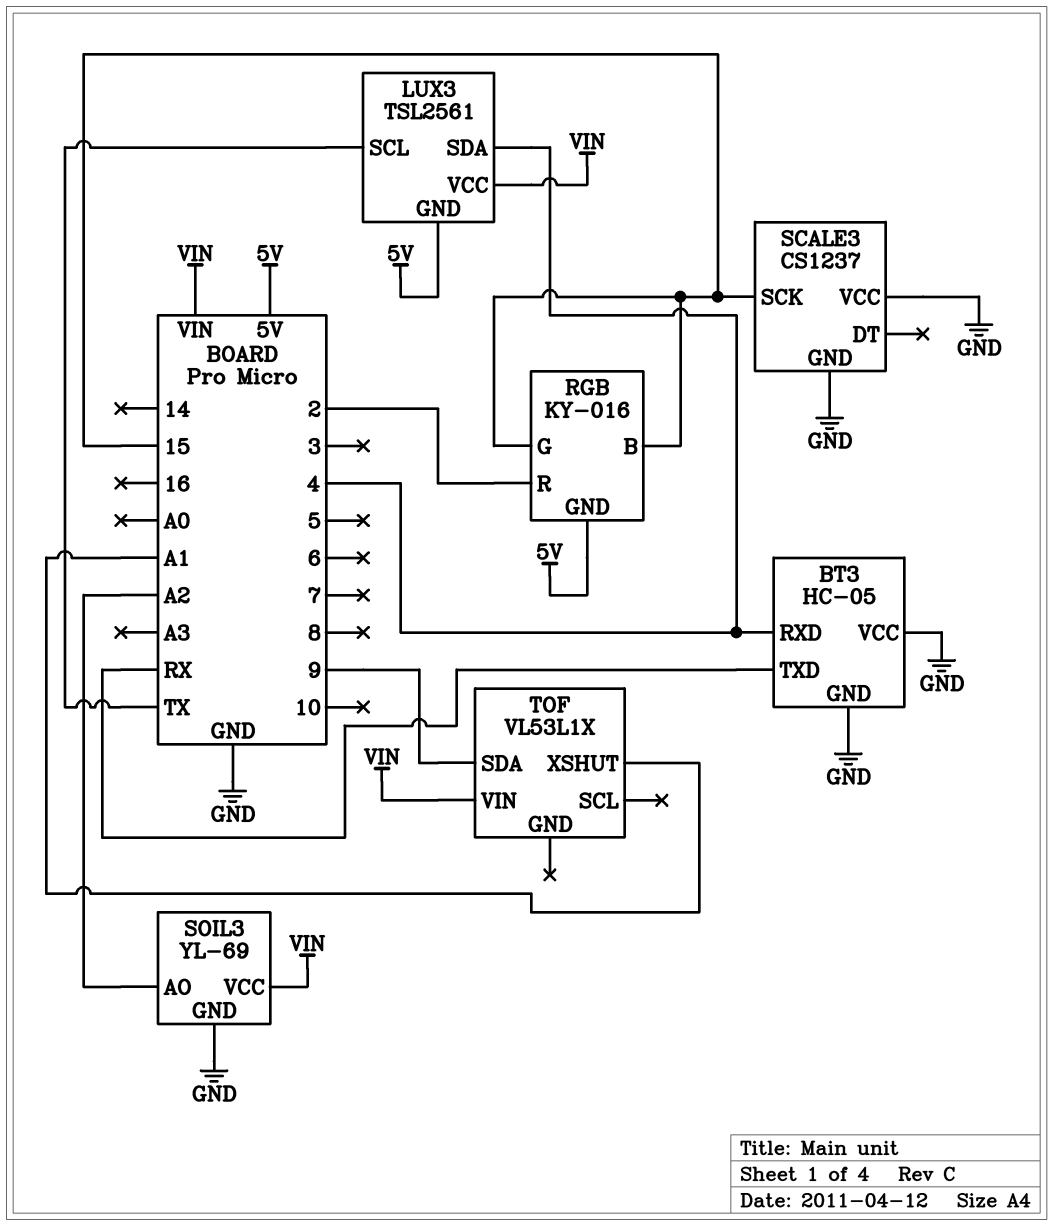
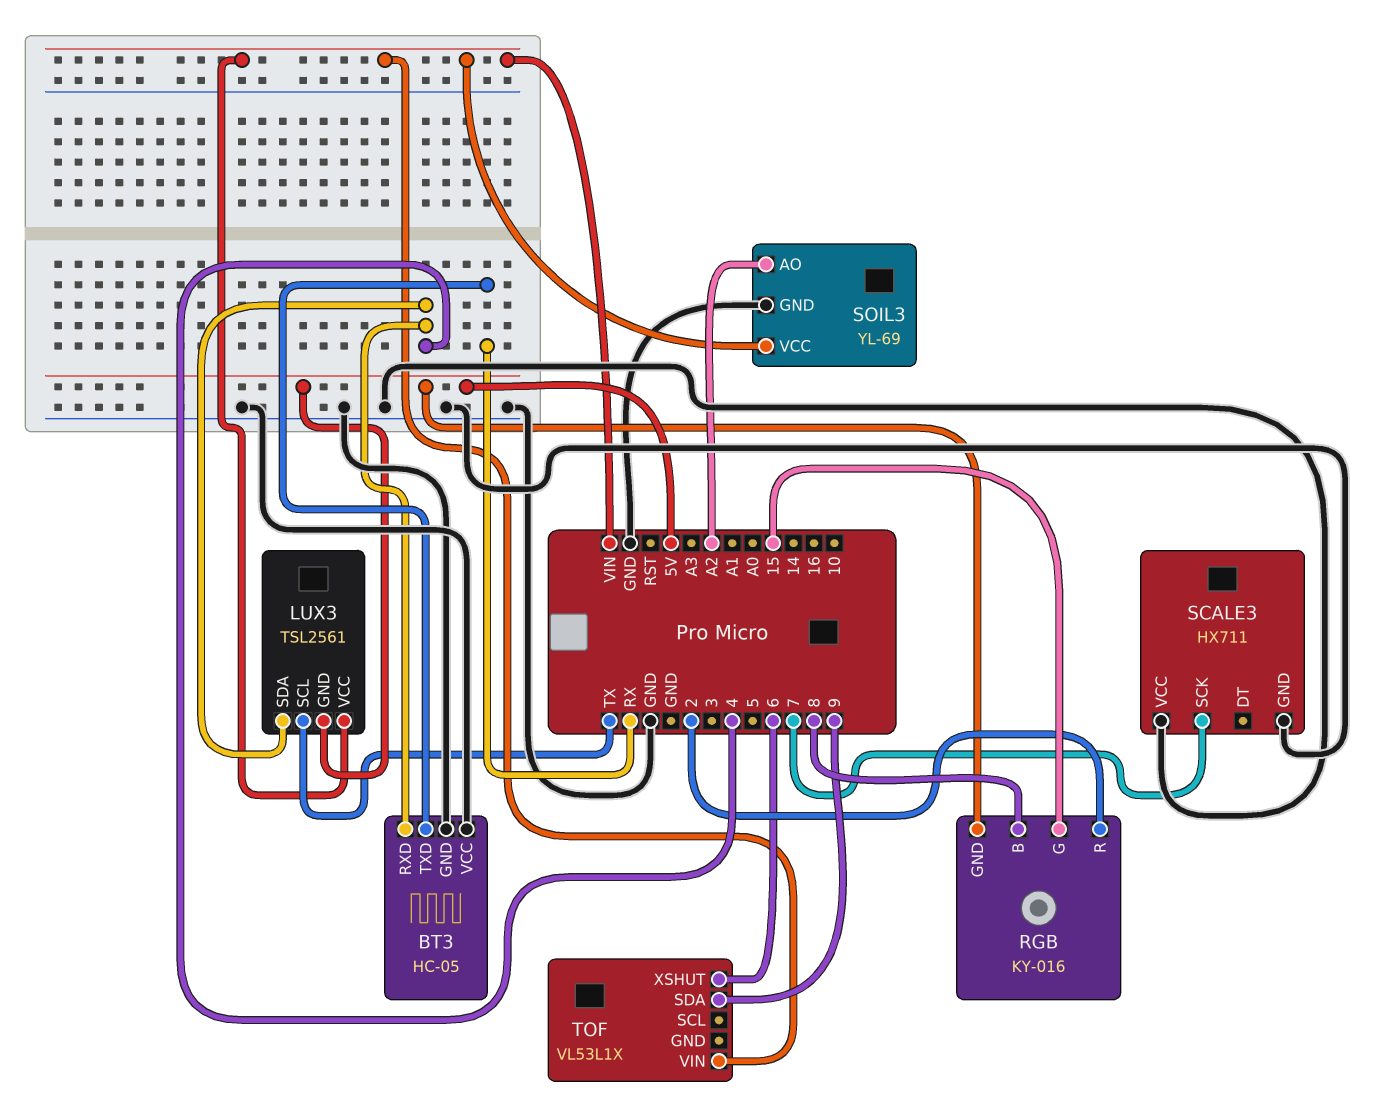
RGB pin B: 15 -> 8
SCALE3: CS1237 -> HX711
SCALE3 pin SCK: 15 -> 7
TOF pin XSHUT: A1 -> 6

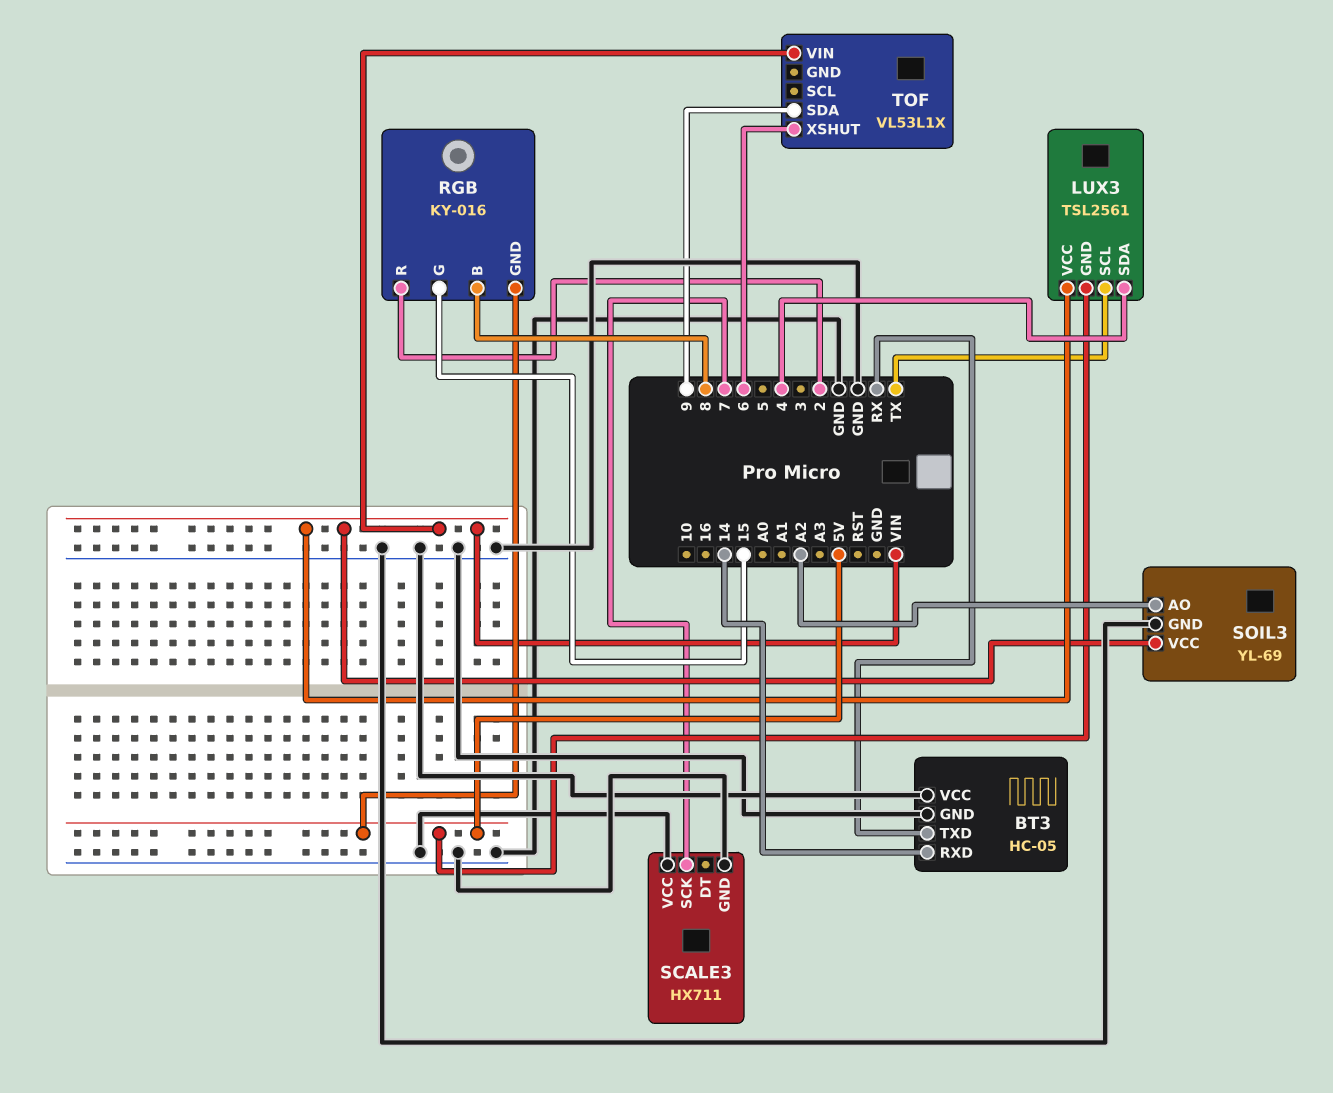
BT3 pin RXD: 4 -> 14

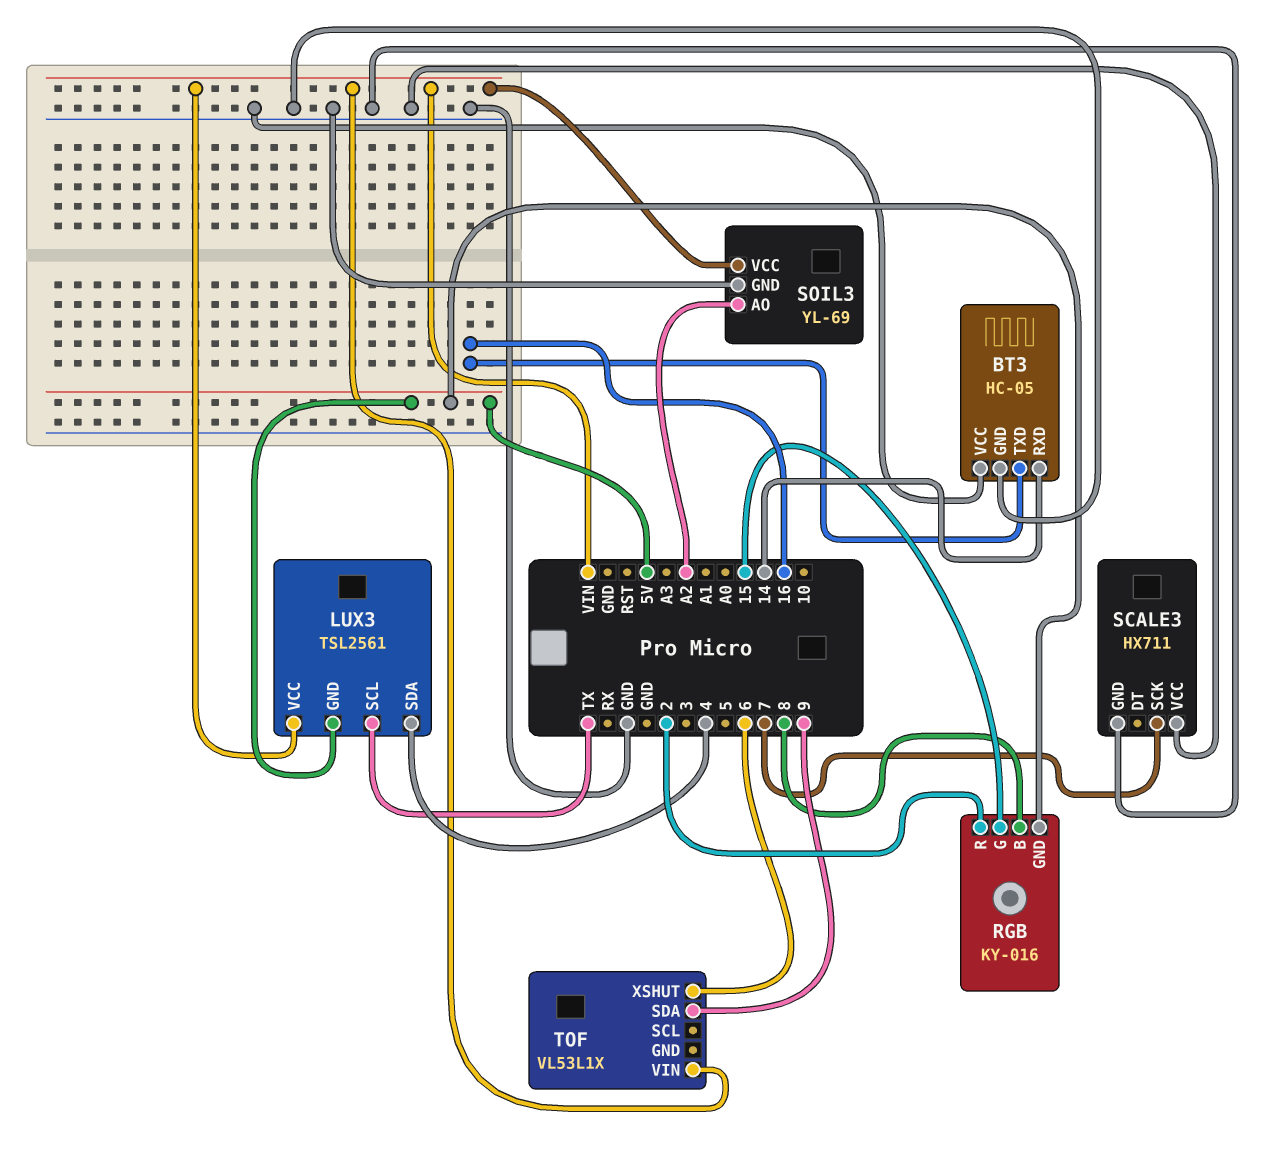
BT3 pin TXD: RX -> 16

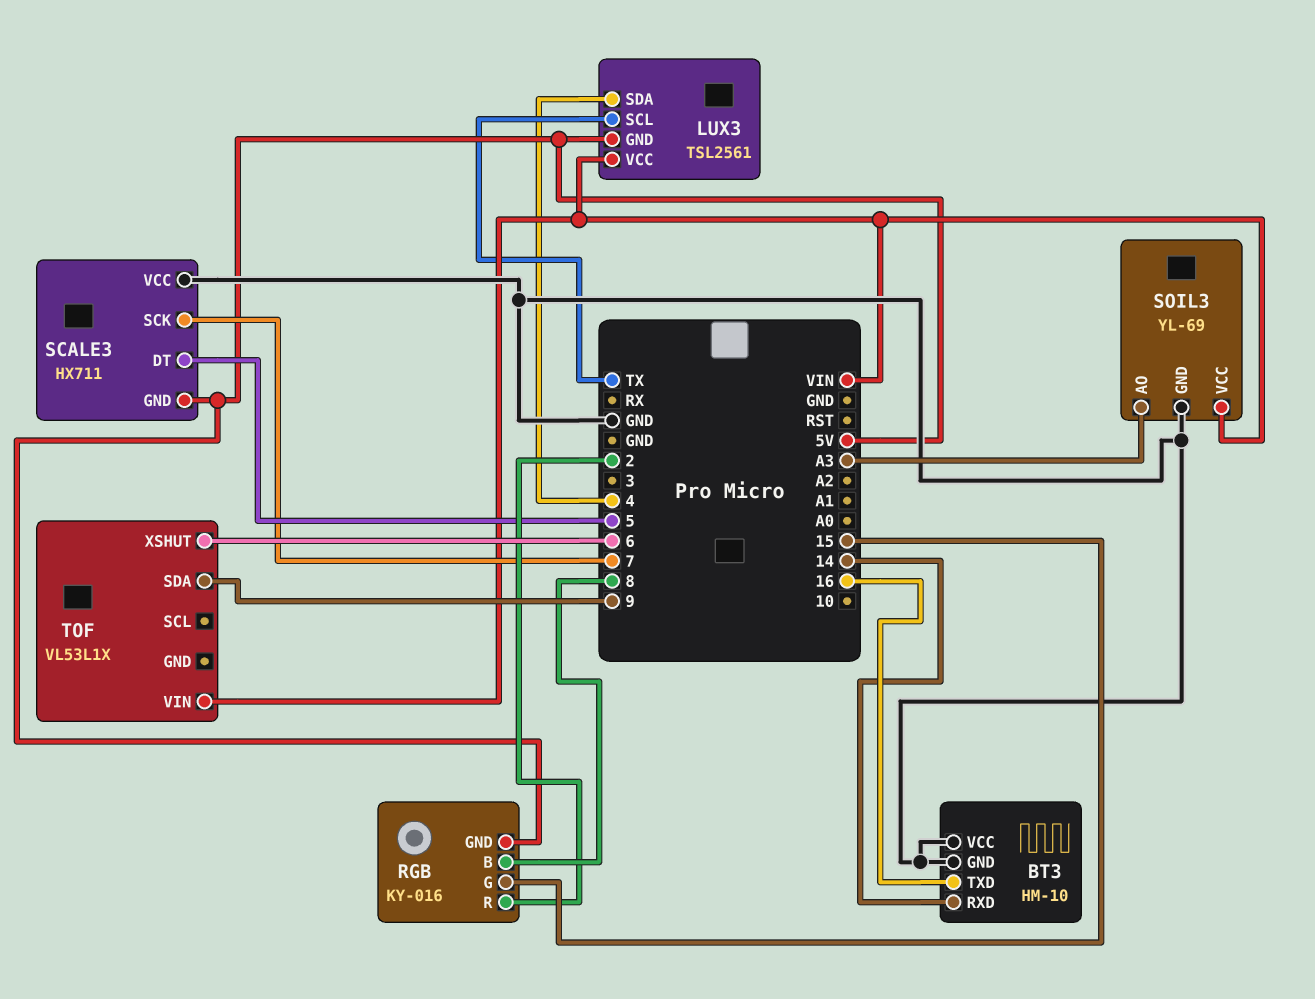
BT3: HC-05 -> HM-10
SCALE3 pin DT: none -> 5
SCALE3 pin GND: GND -> 5V
SOIL3 pin AO: A2 -> A3

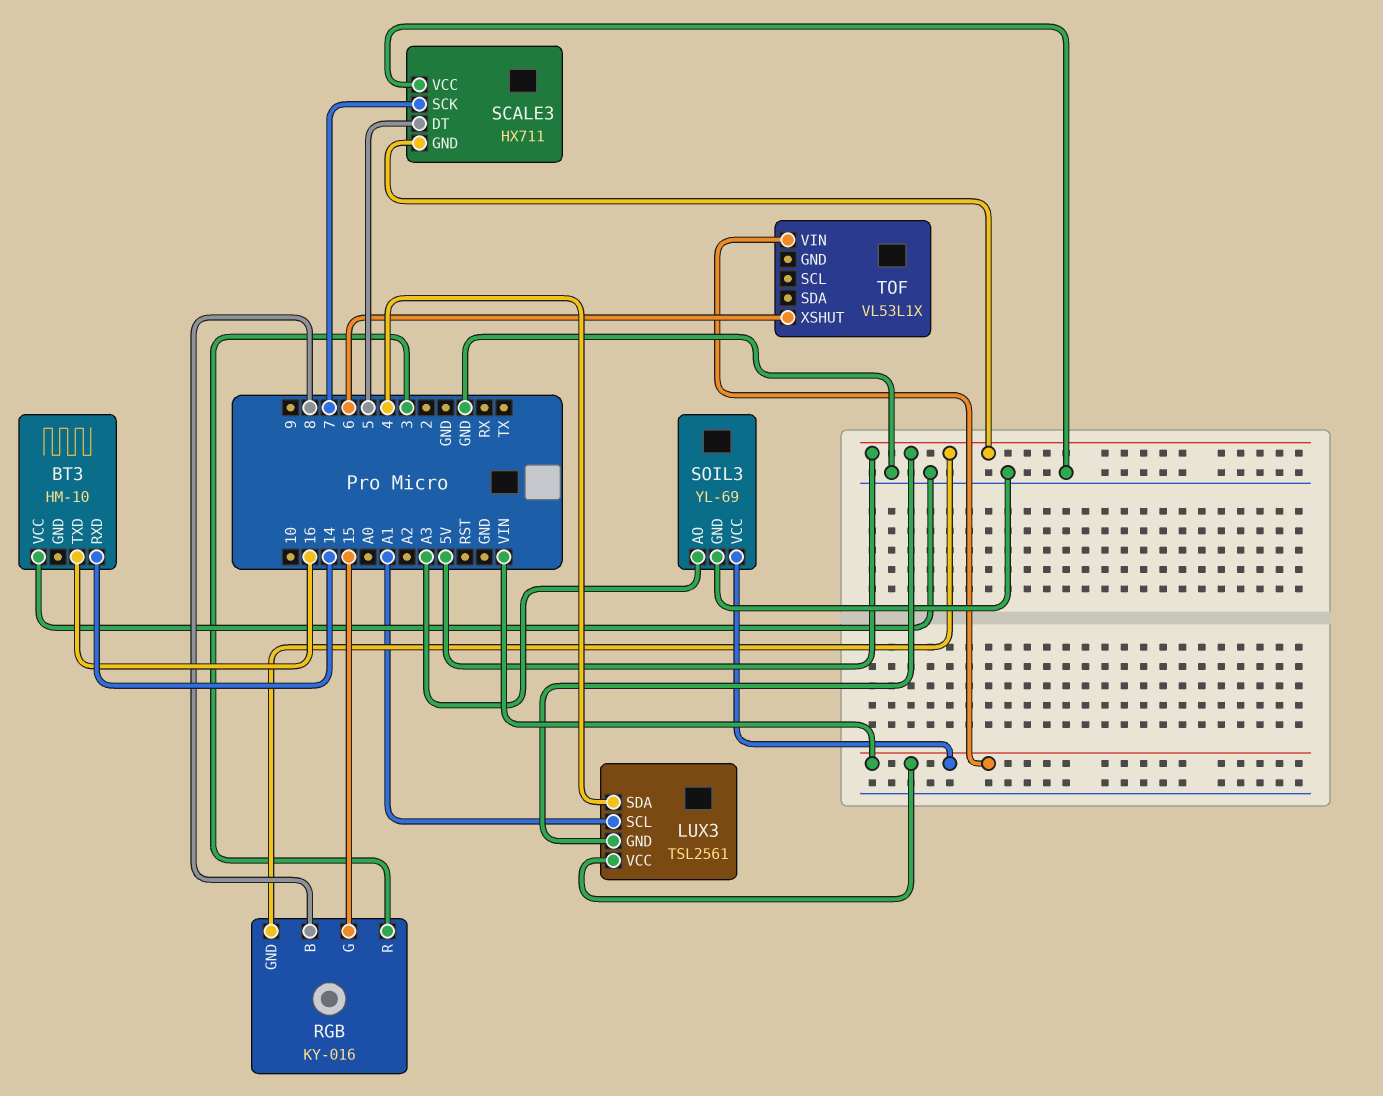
BT3 pin GND: GND -> none
LUX3 pin SCL: TX -> A1
RGB pin R: 2 -> 3
TOF pin SDA: 9 -> none

